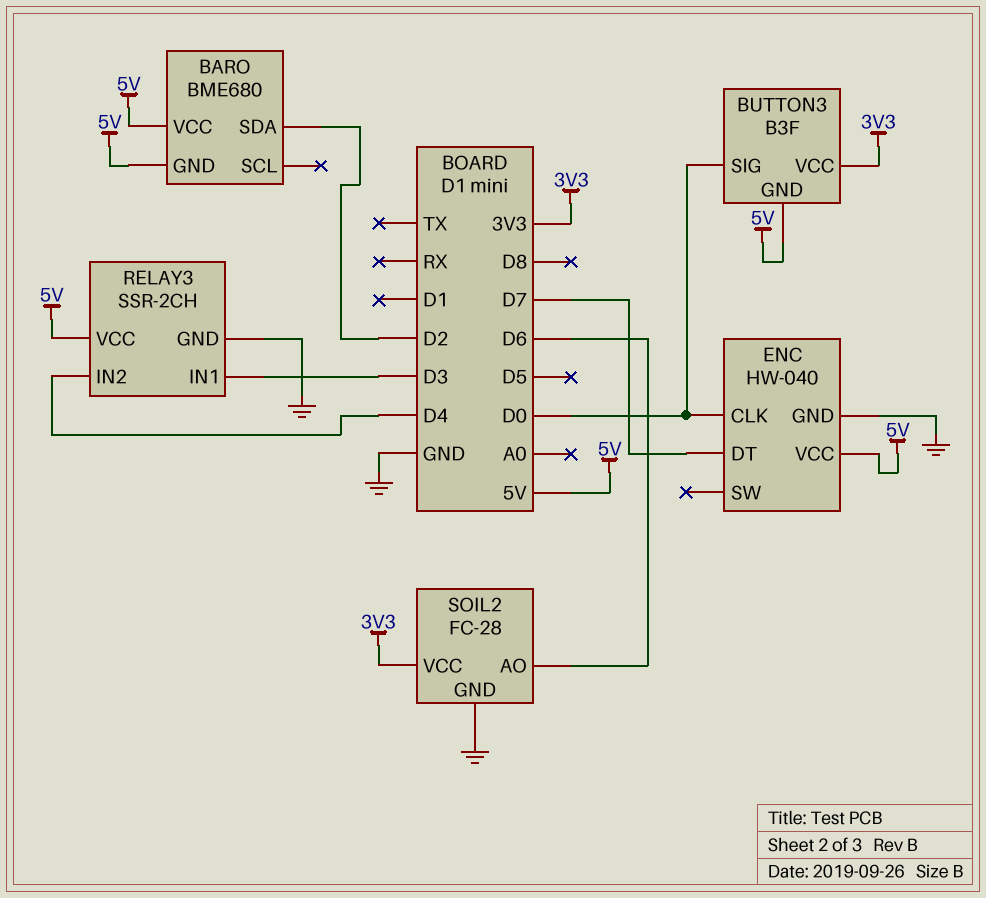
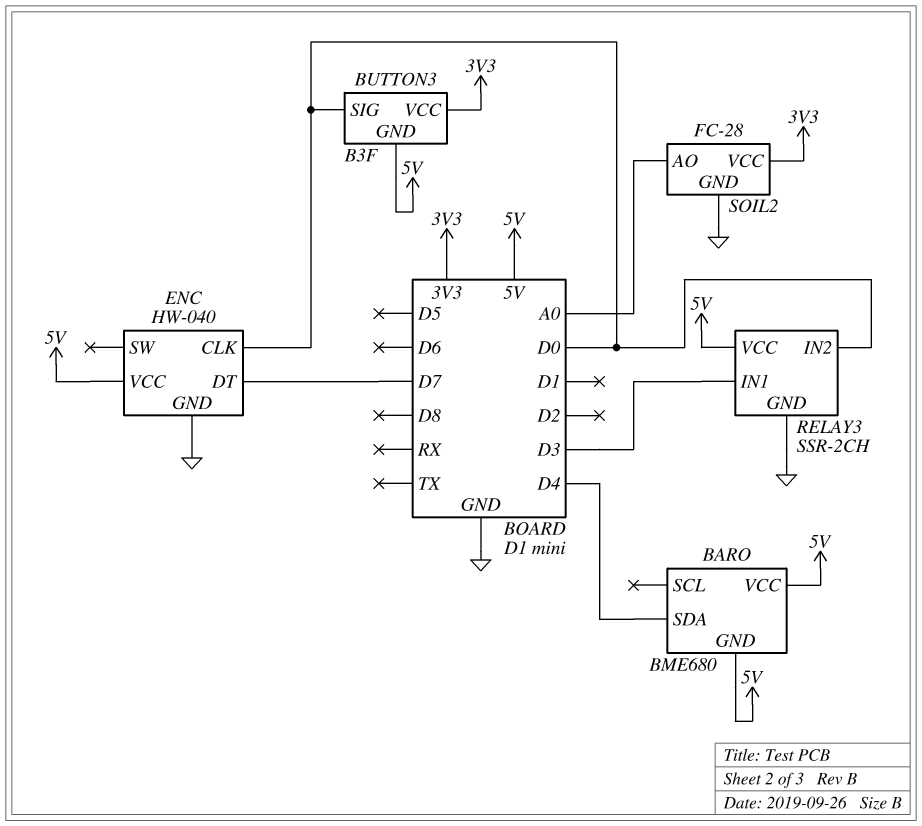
BARO pin SDA: D2 -> D4
RELAY3 pin IN2: D4 -> D0
SOIL2 pin AO: D6 -> A0

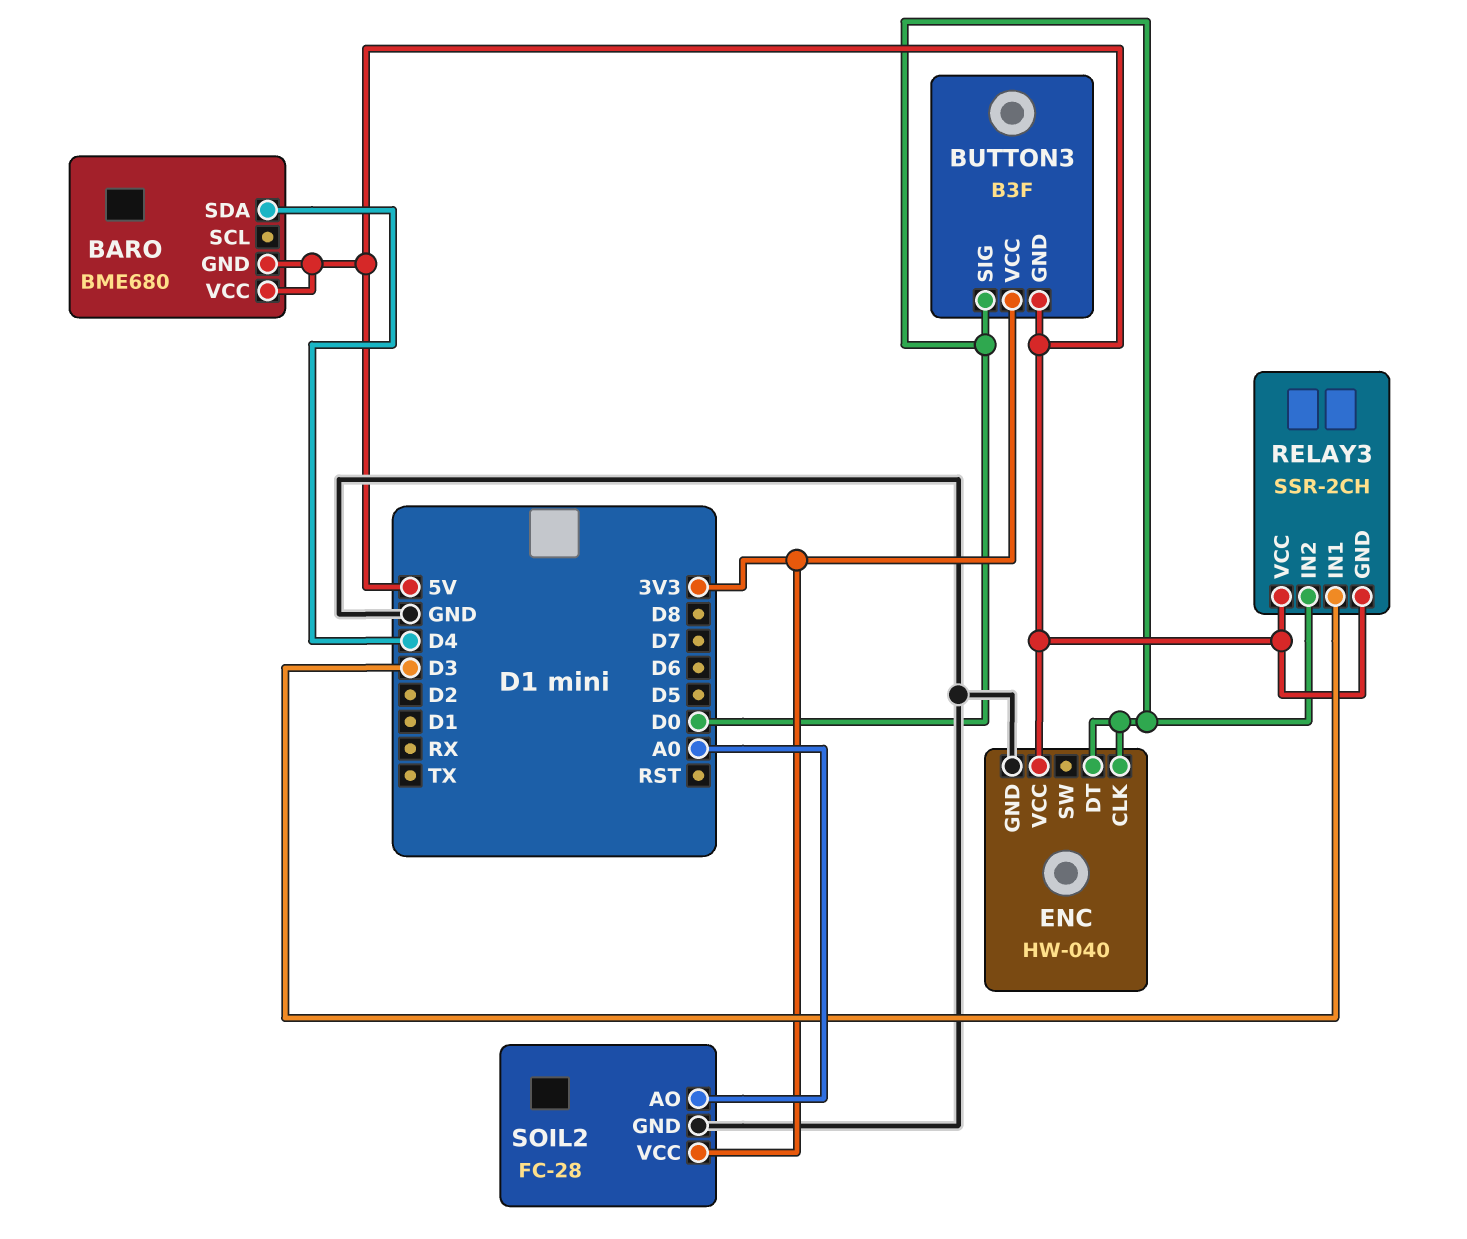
ENC pin DT: D7 -> D0
RELAY3 pin GND: GND -> 5V

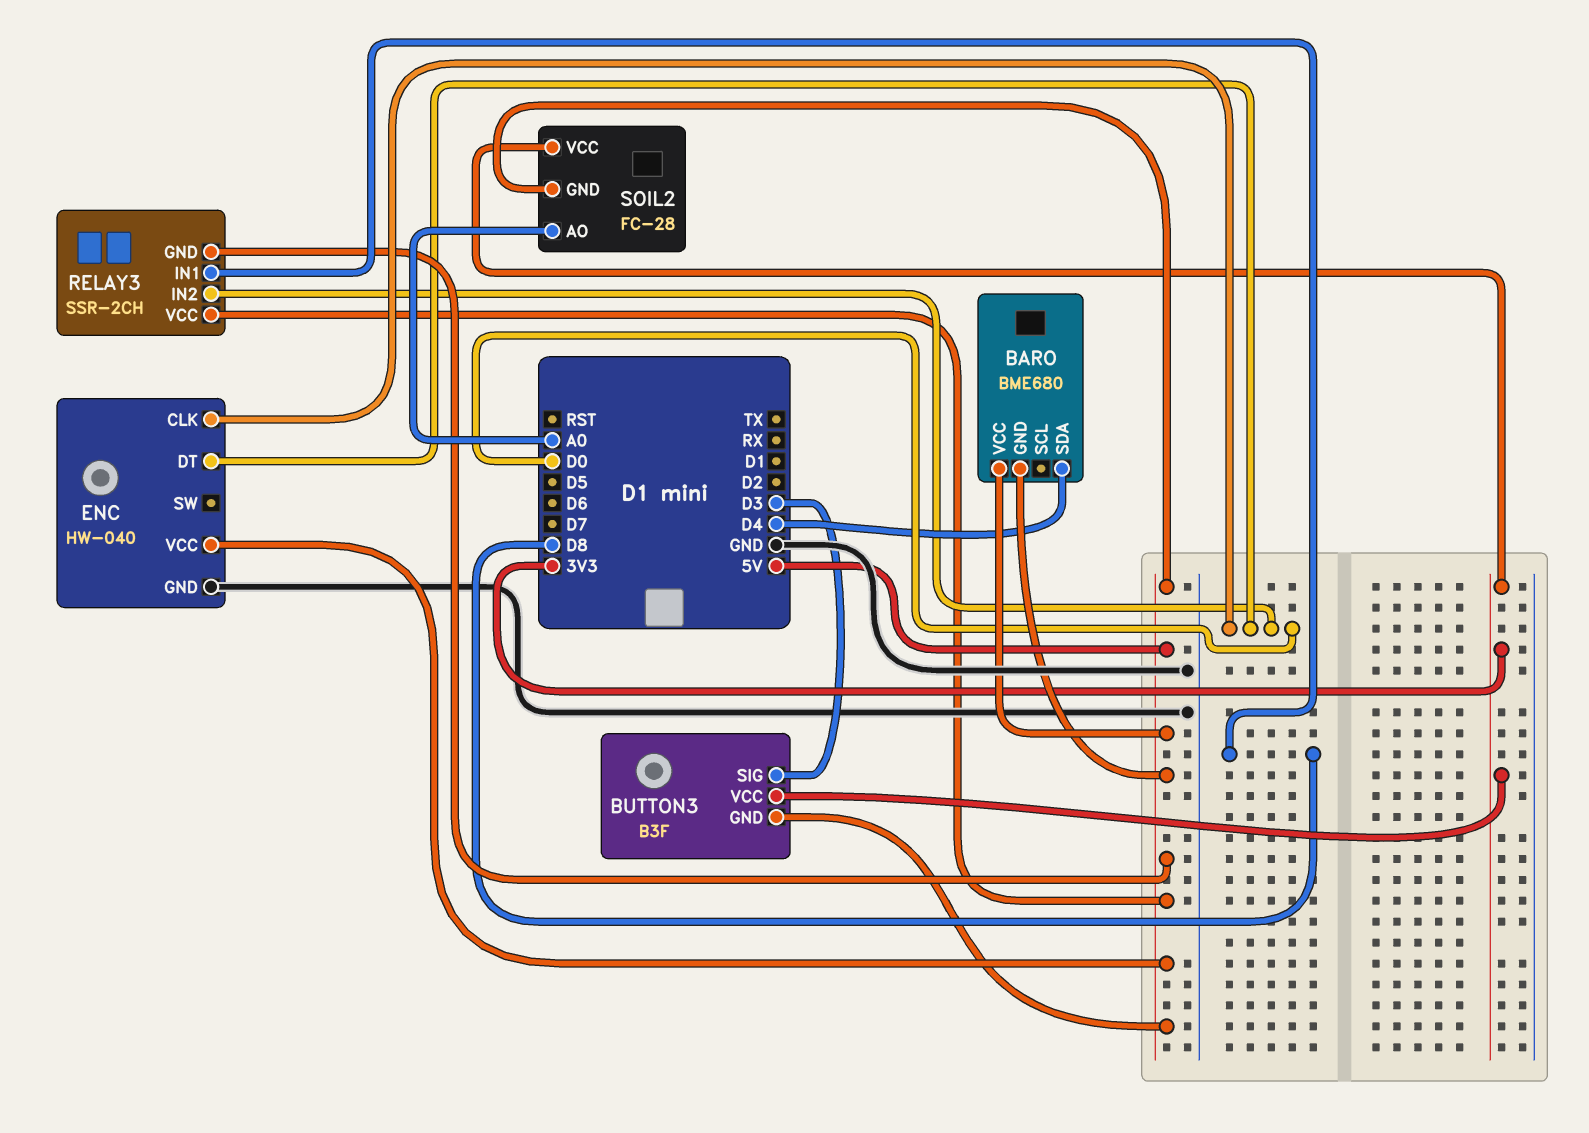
BUTTON3 pin SIG: D0 -> D3
RELAY3 pin IN1: D3 -> D8
SOIL2 pin GND: GND -> 5V

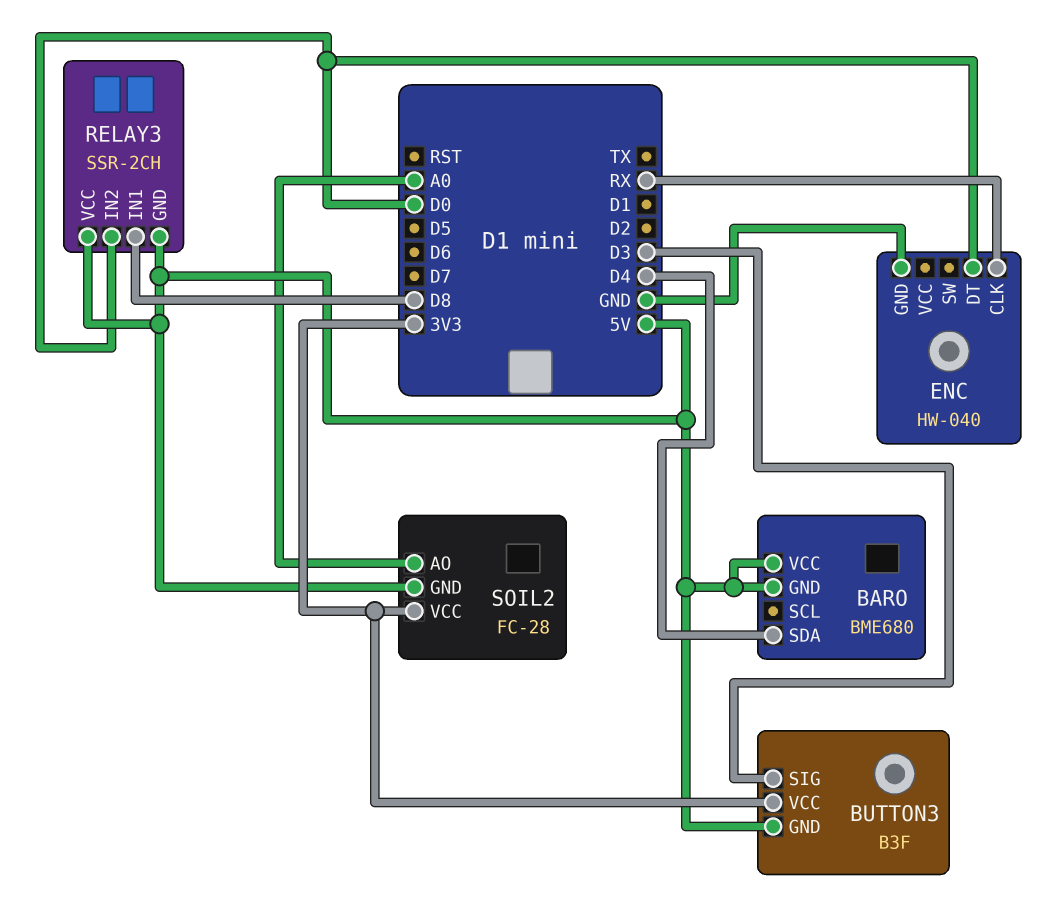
ENC pin CLK: D0 -> RX
ENC pin VCC: 5V -> none

